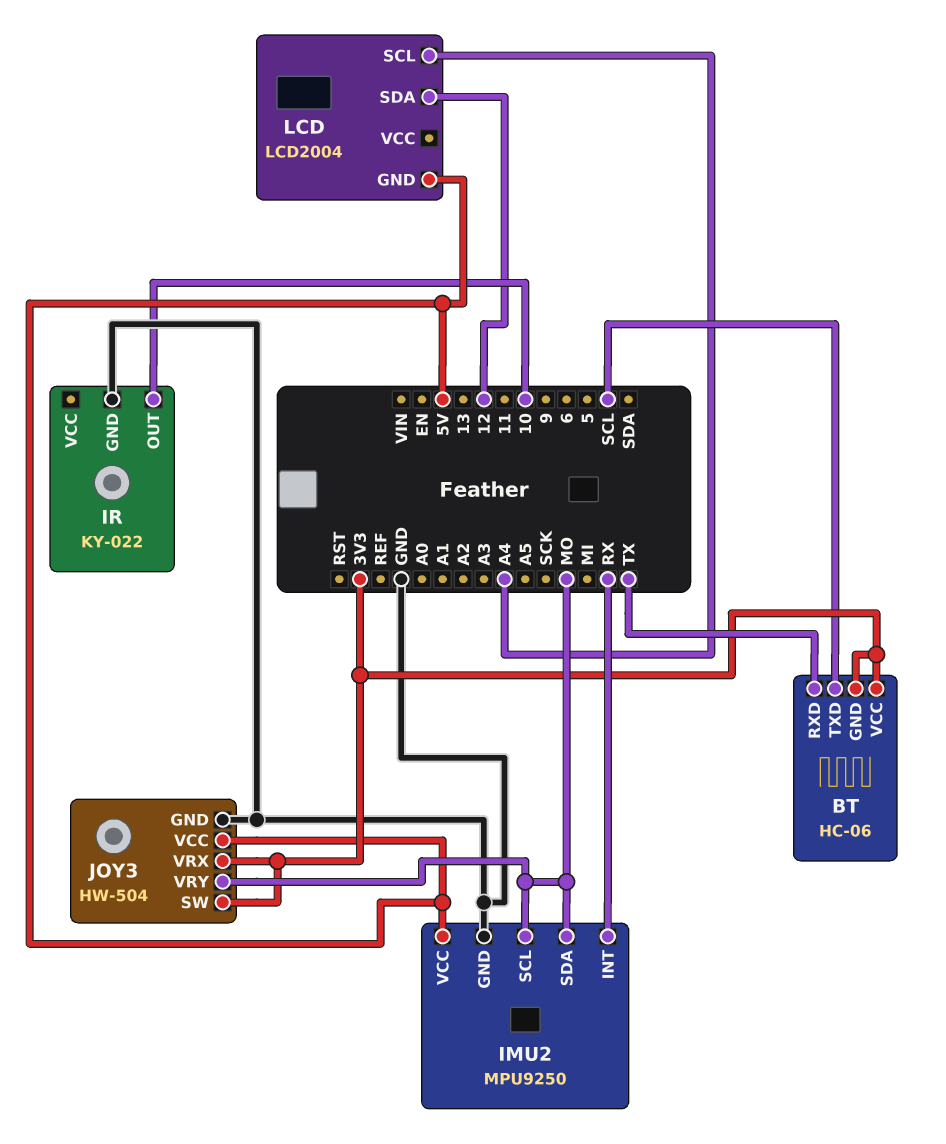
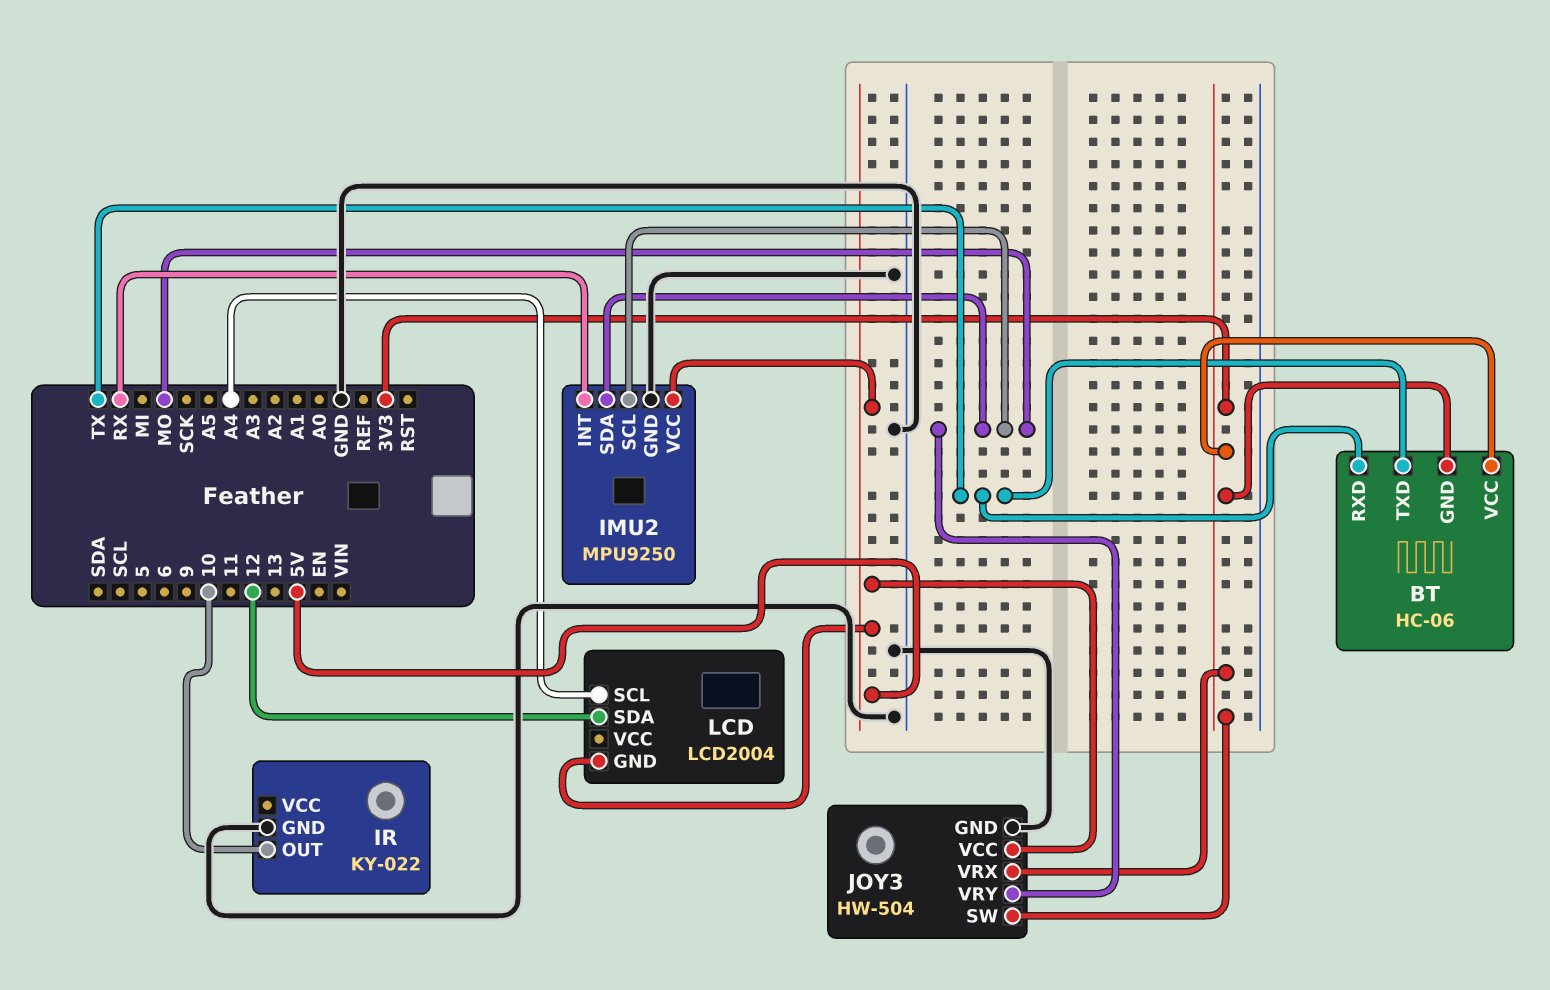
BT pin TXD: SCL -> TX

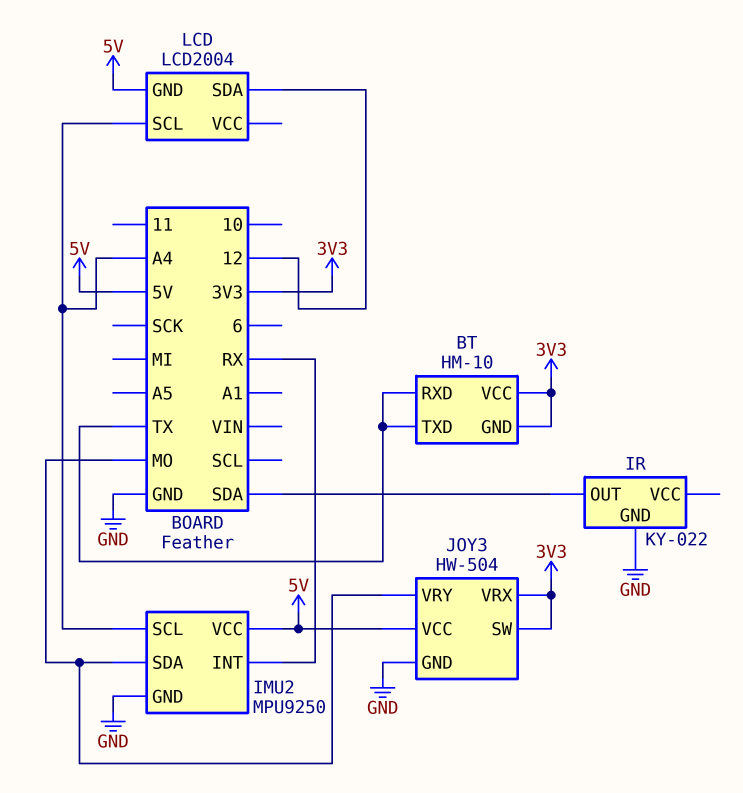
BT: HC-06 -> HM-10
IMU2 pin SCL: MO -> A4
IR pin OUT: 10 -> SDA

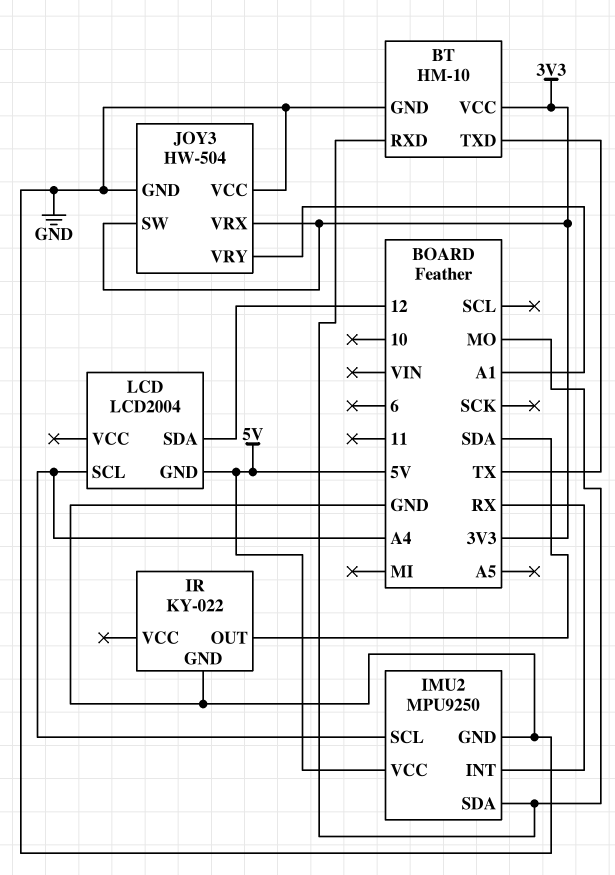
BT pin GND: 3V3 -> GND
BT pin RXD: TX -> MO
JOY3 pin VCC: 5V -> GND
JOY3 pin VRY: MO -> A1

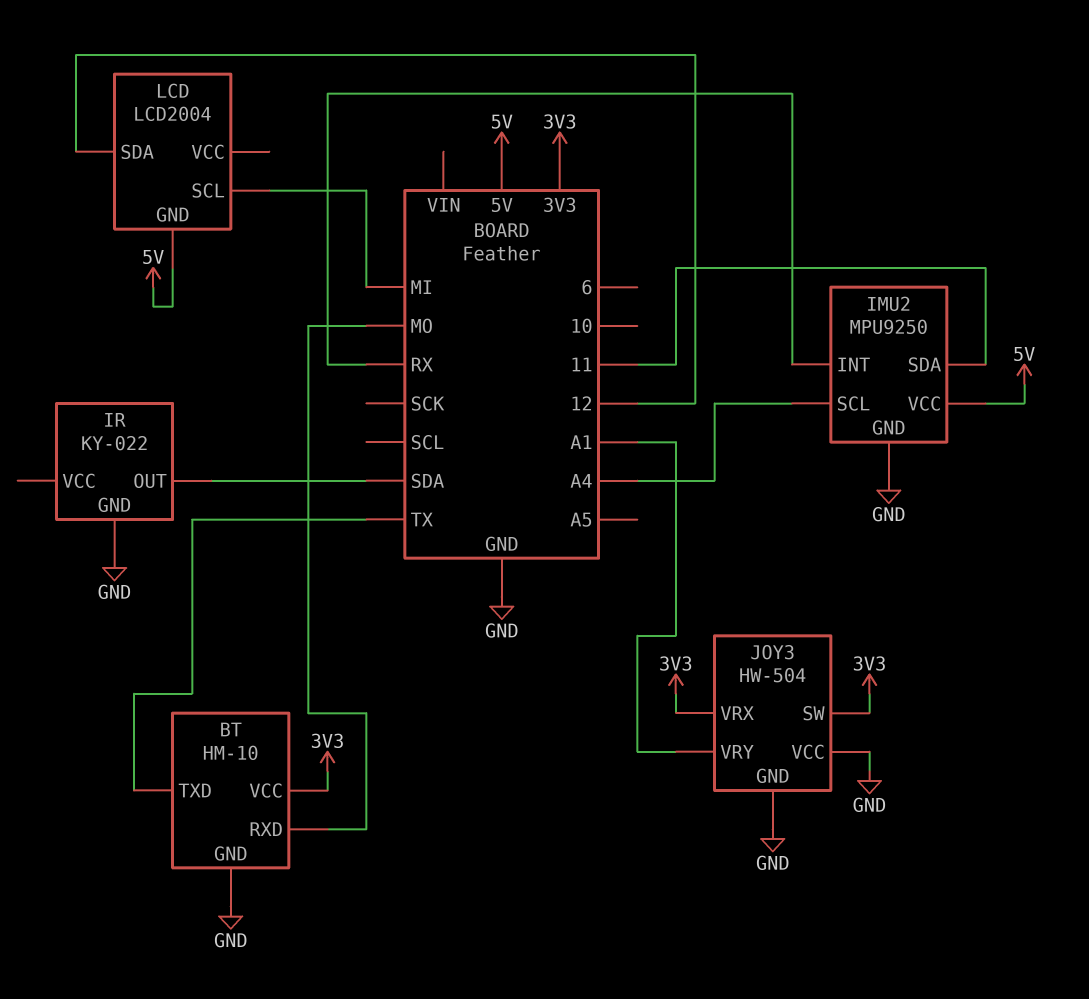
IMU2 pin SDA: MO -> 11
LCD pin SCL: A4 -> MI

